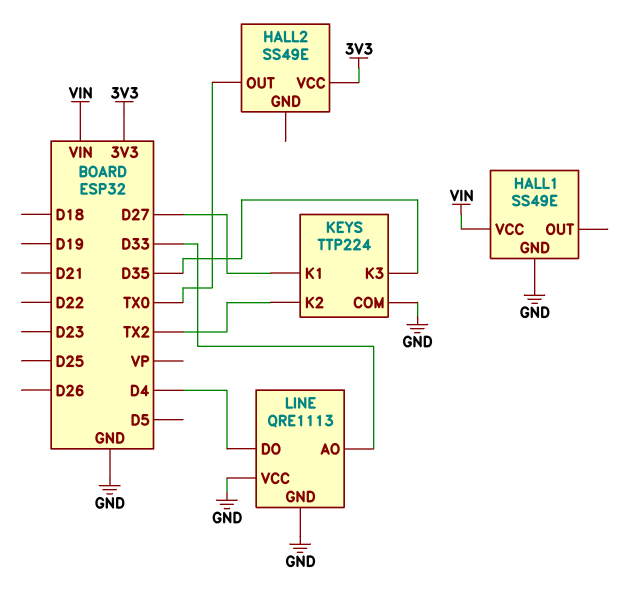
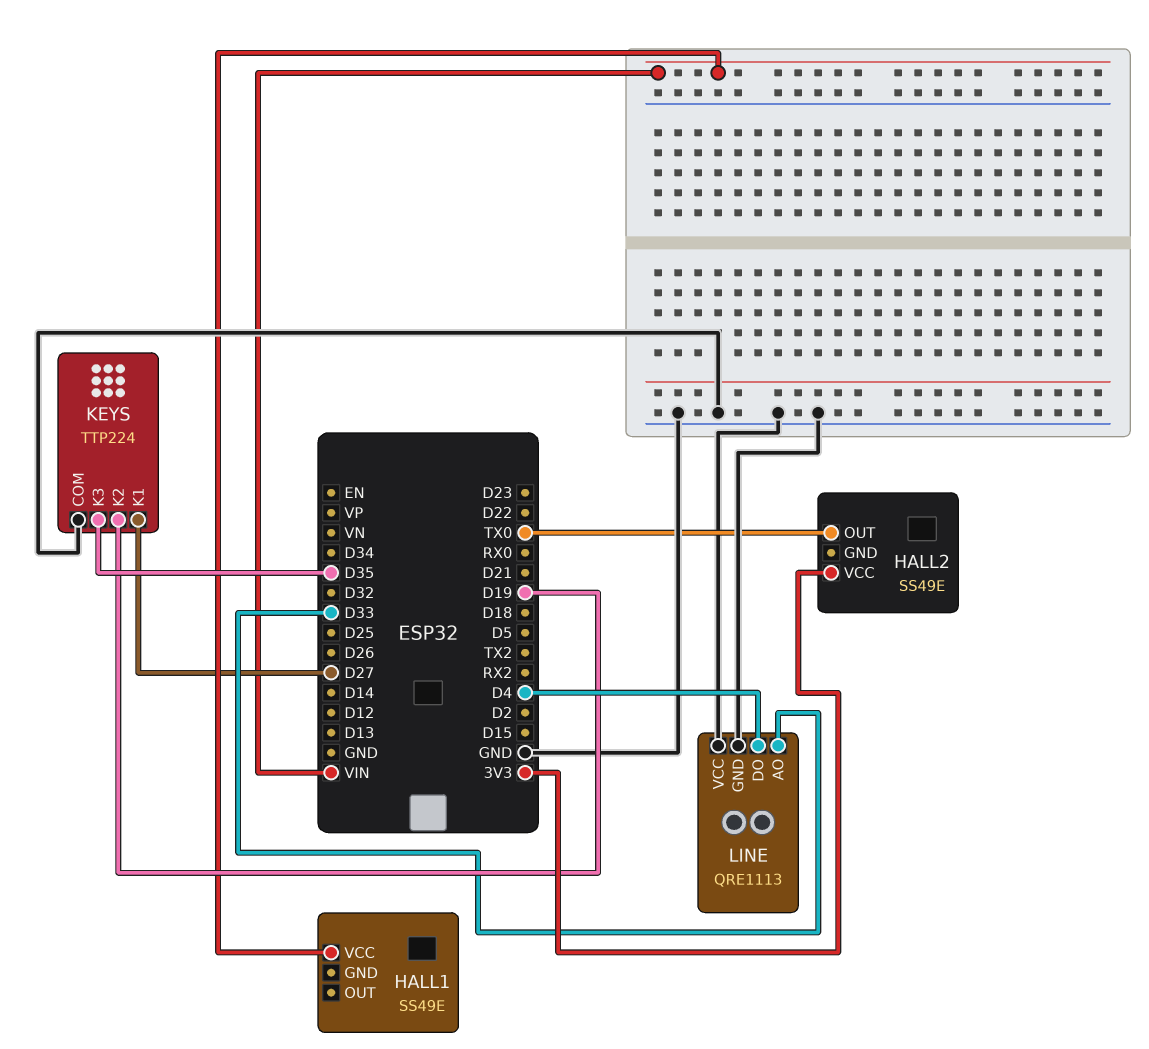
HALL1 pin GND: GND -> none
KEYS pin K2: TX2 -> D19

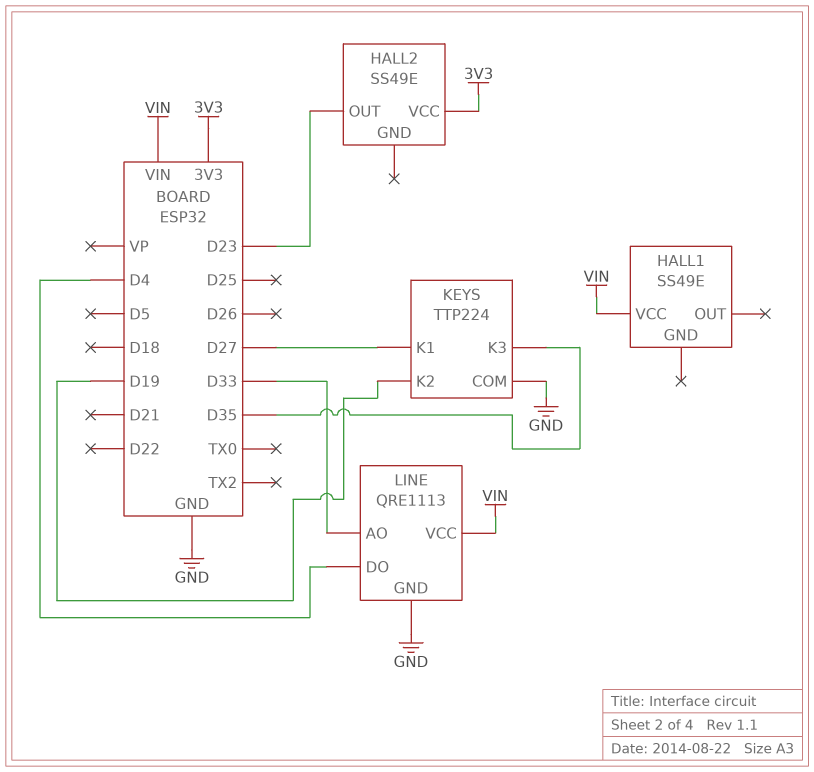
HALL2 pin OUT: TX0 -> D23
LINE pin VCC: GND -> VIN

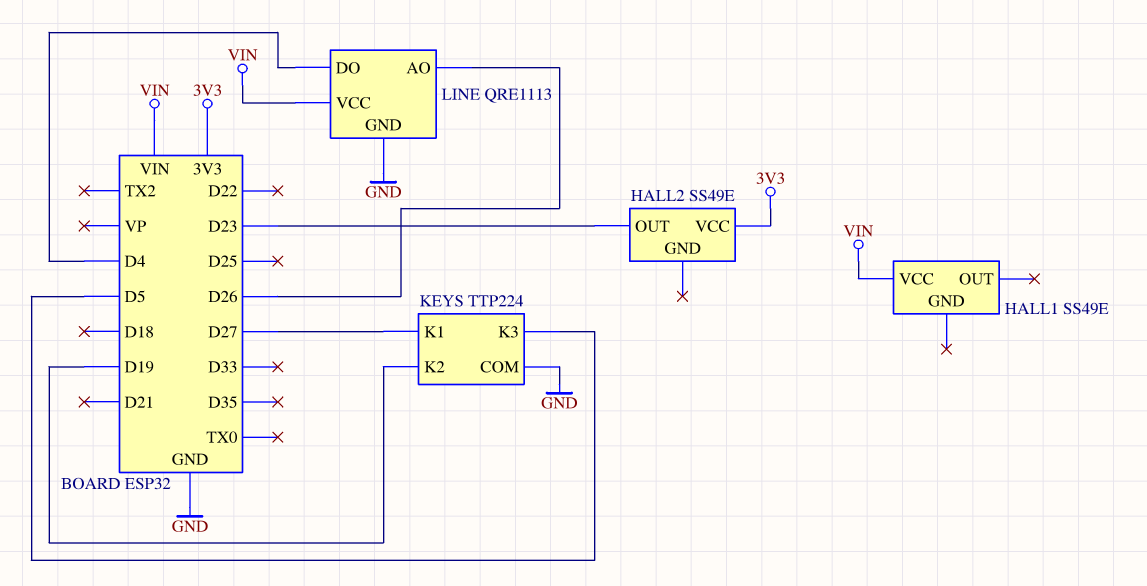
KEYS pin K3: D35 -> D5
LINE pin AO: D33 -> D26

